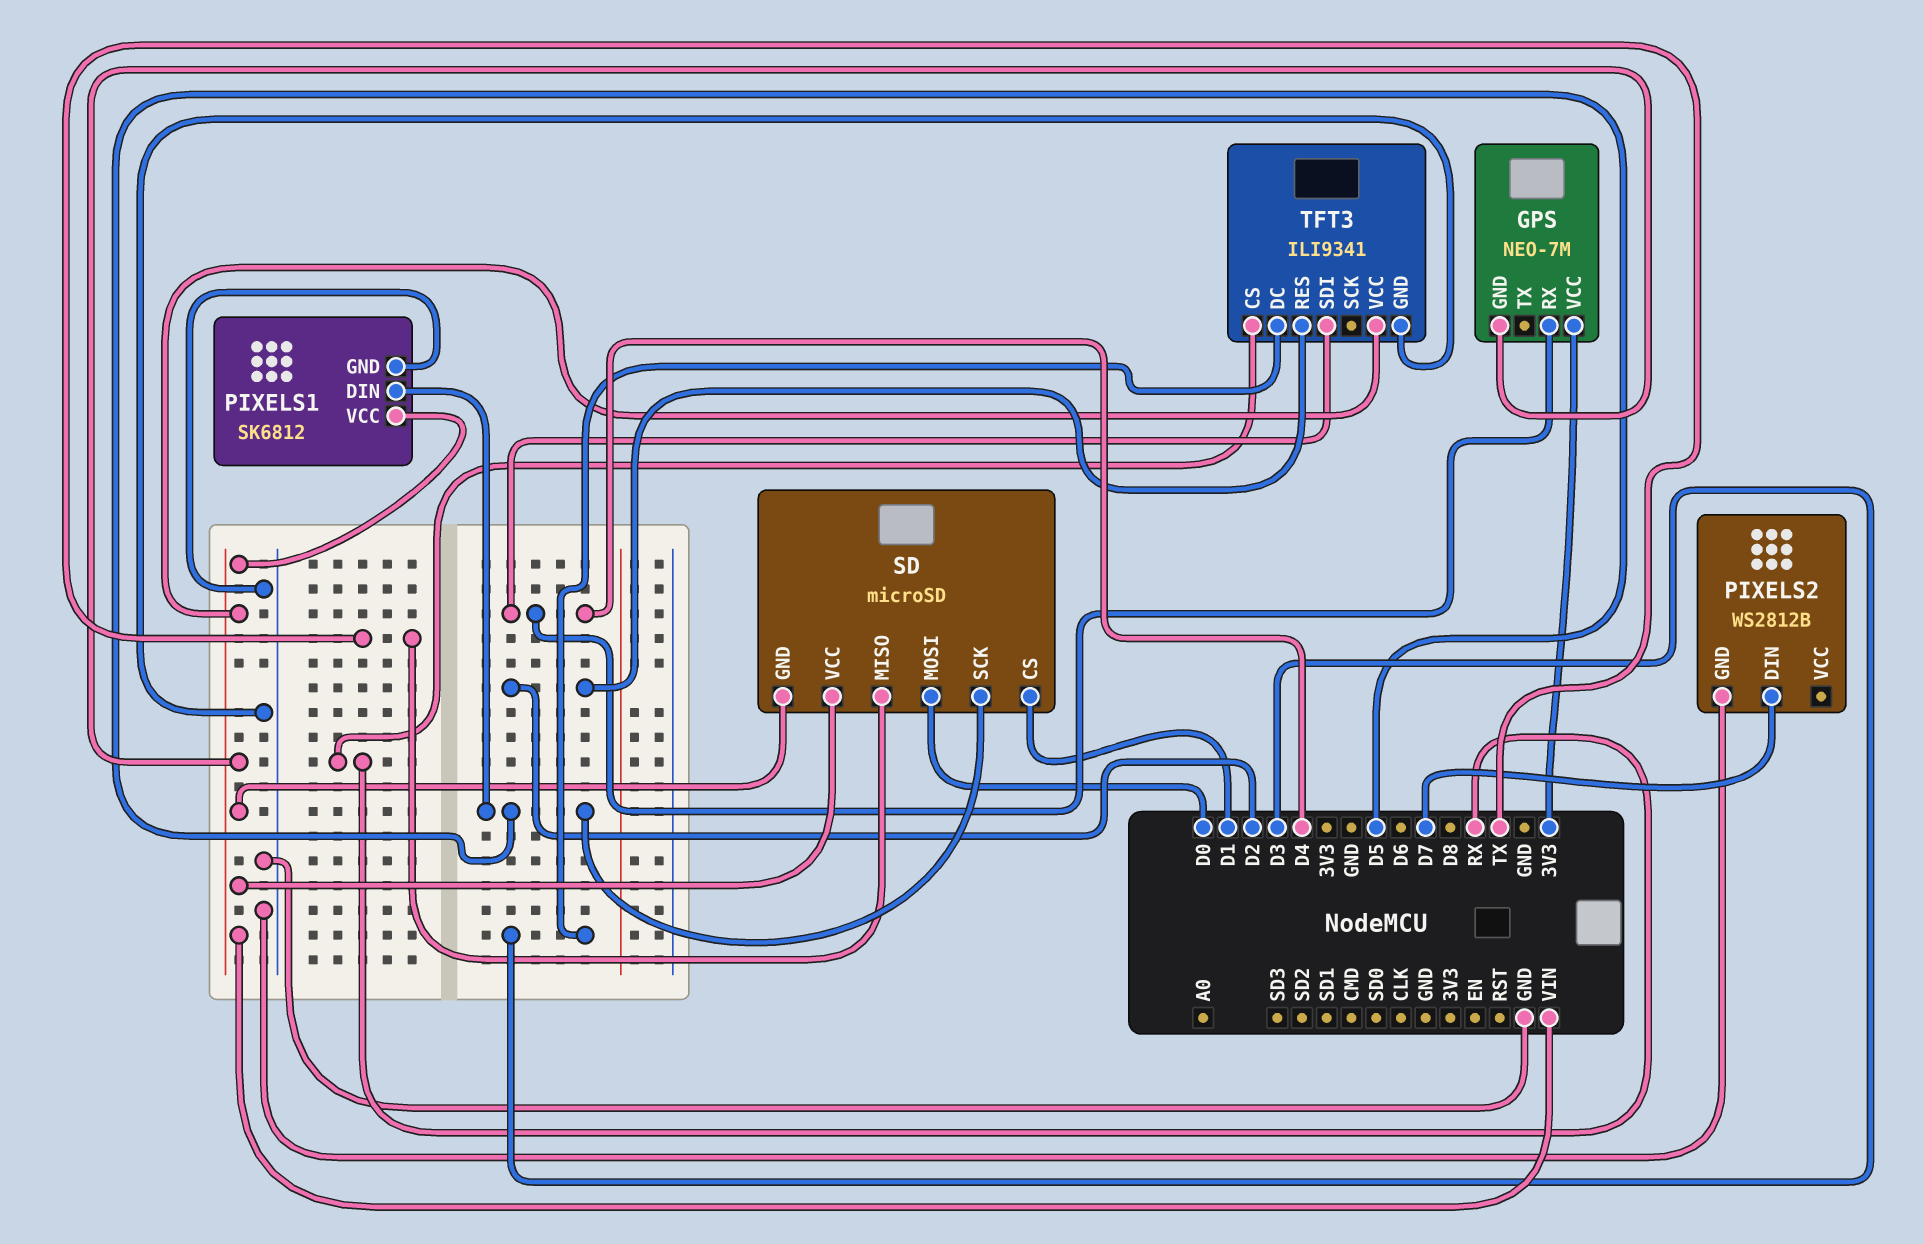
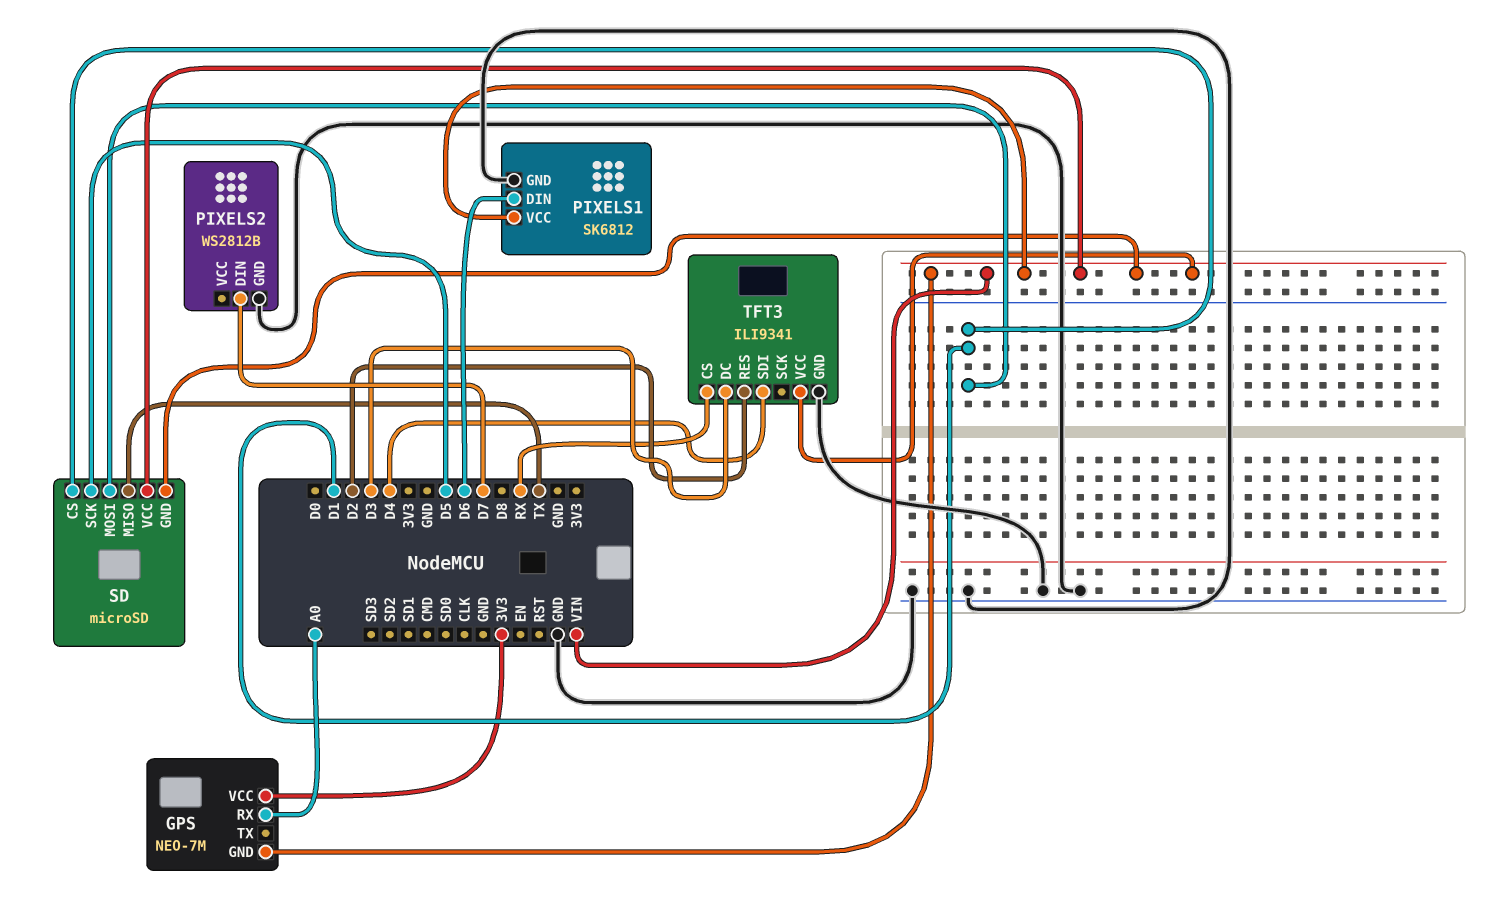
GPS pin RX: D4 -> A0
PIXELS1 pin DIN: D5 -> D6
SD pin MOSI: D0 -> D1

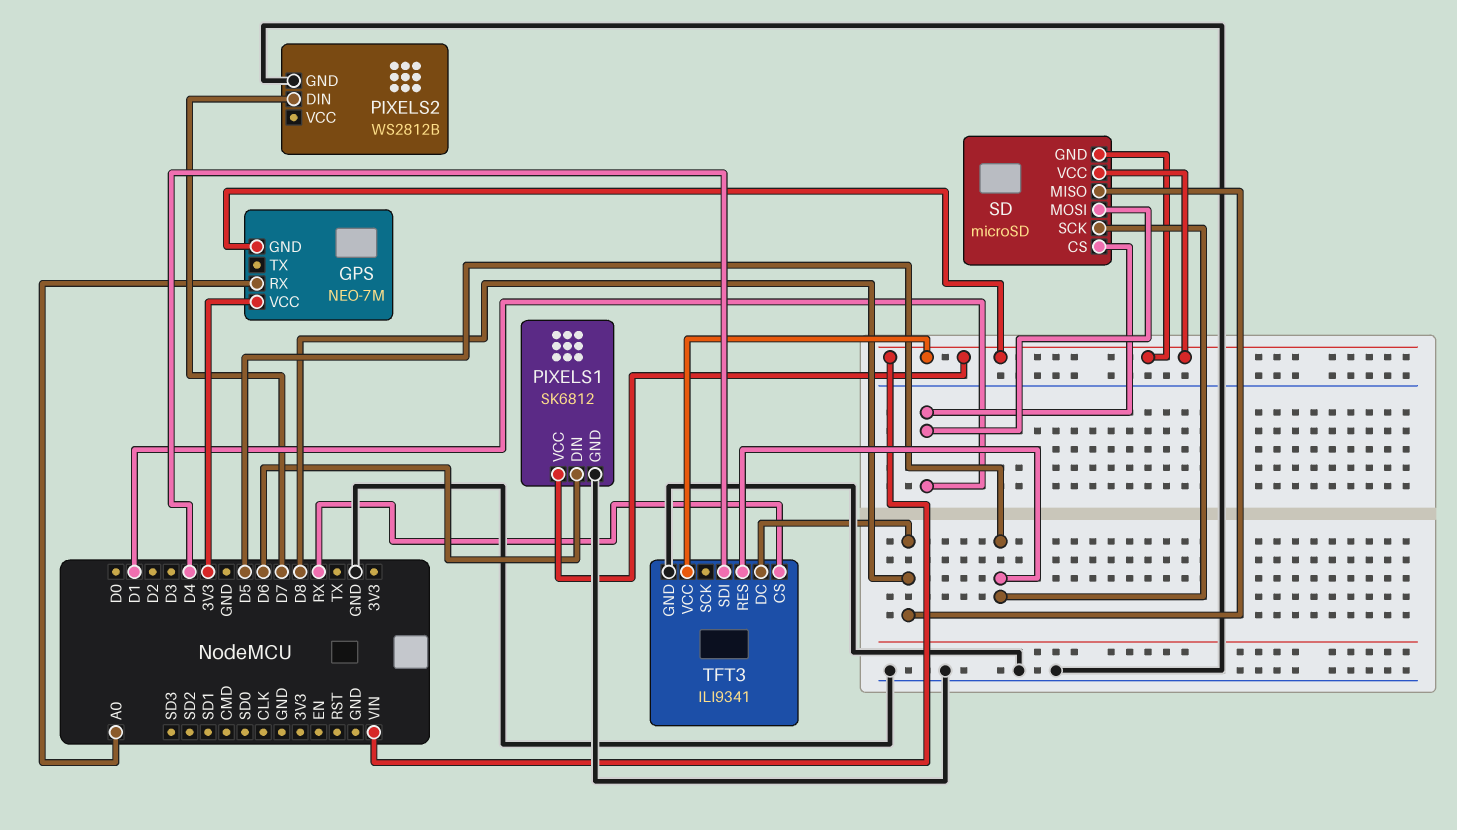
SD pin MISO: TX -> D8
TFT3 pin DC: D3 -> D8
TFT3 pin RES: D2 -> D5

